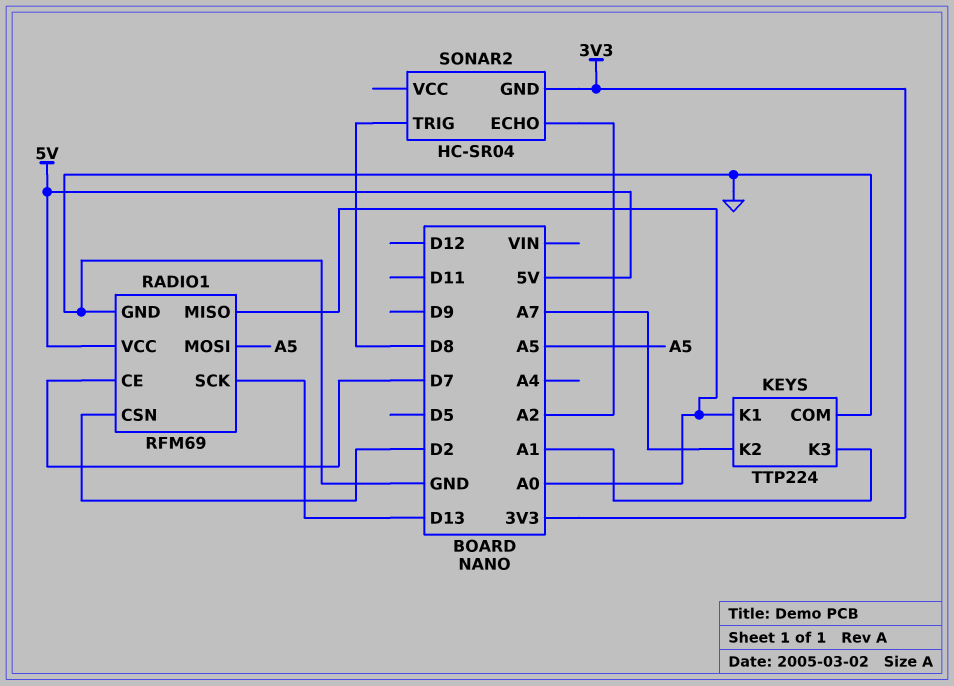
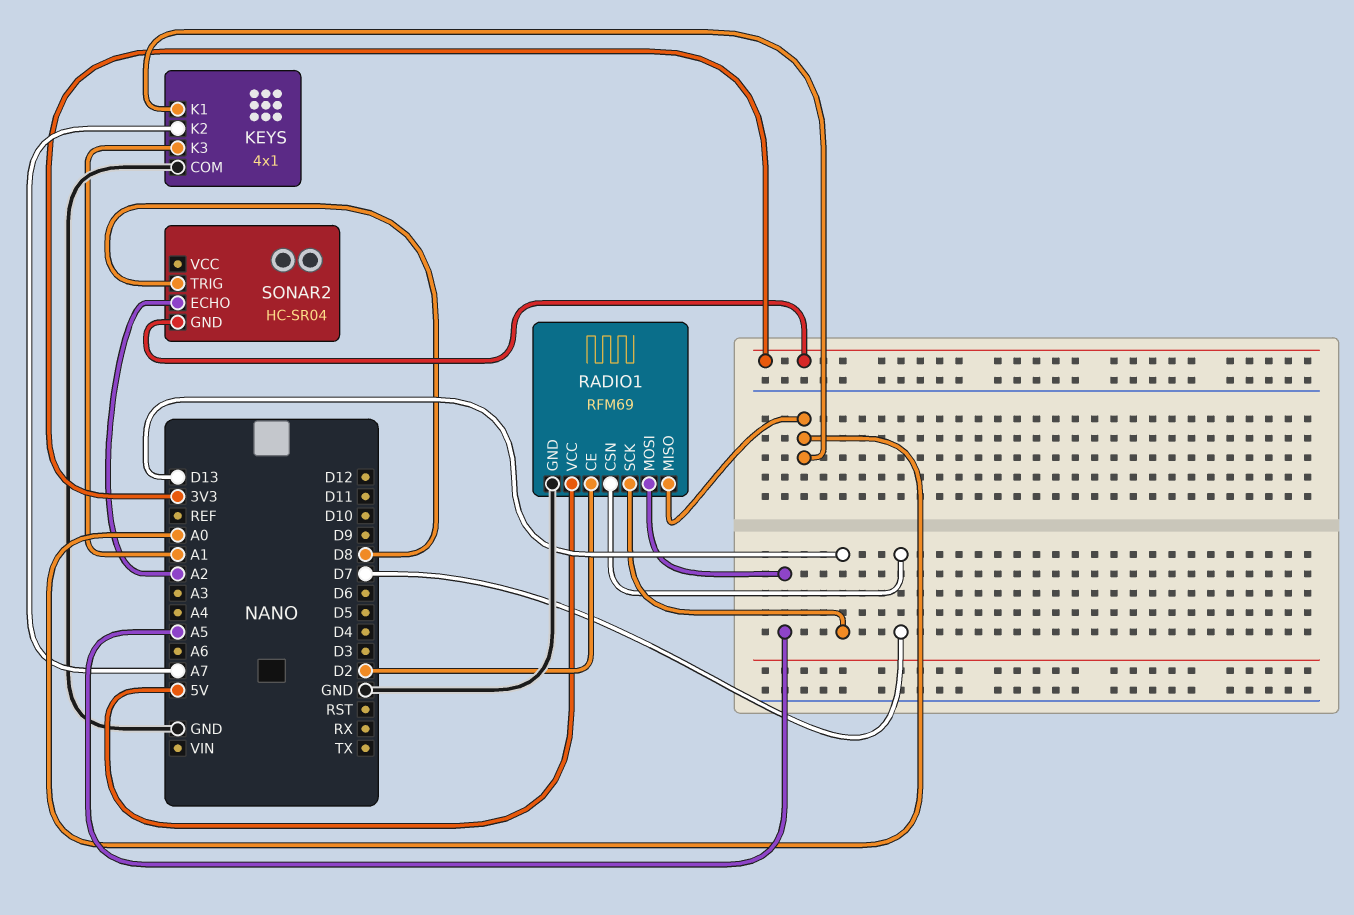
KEYS: TTP224 -> 4x1
RADIO1 pin CE: D7 -> D2
RADIO1 pin CSN: D2 -> D7

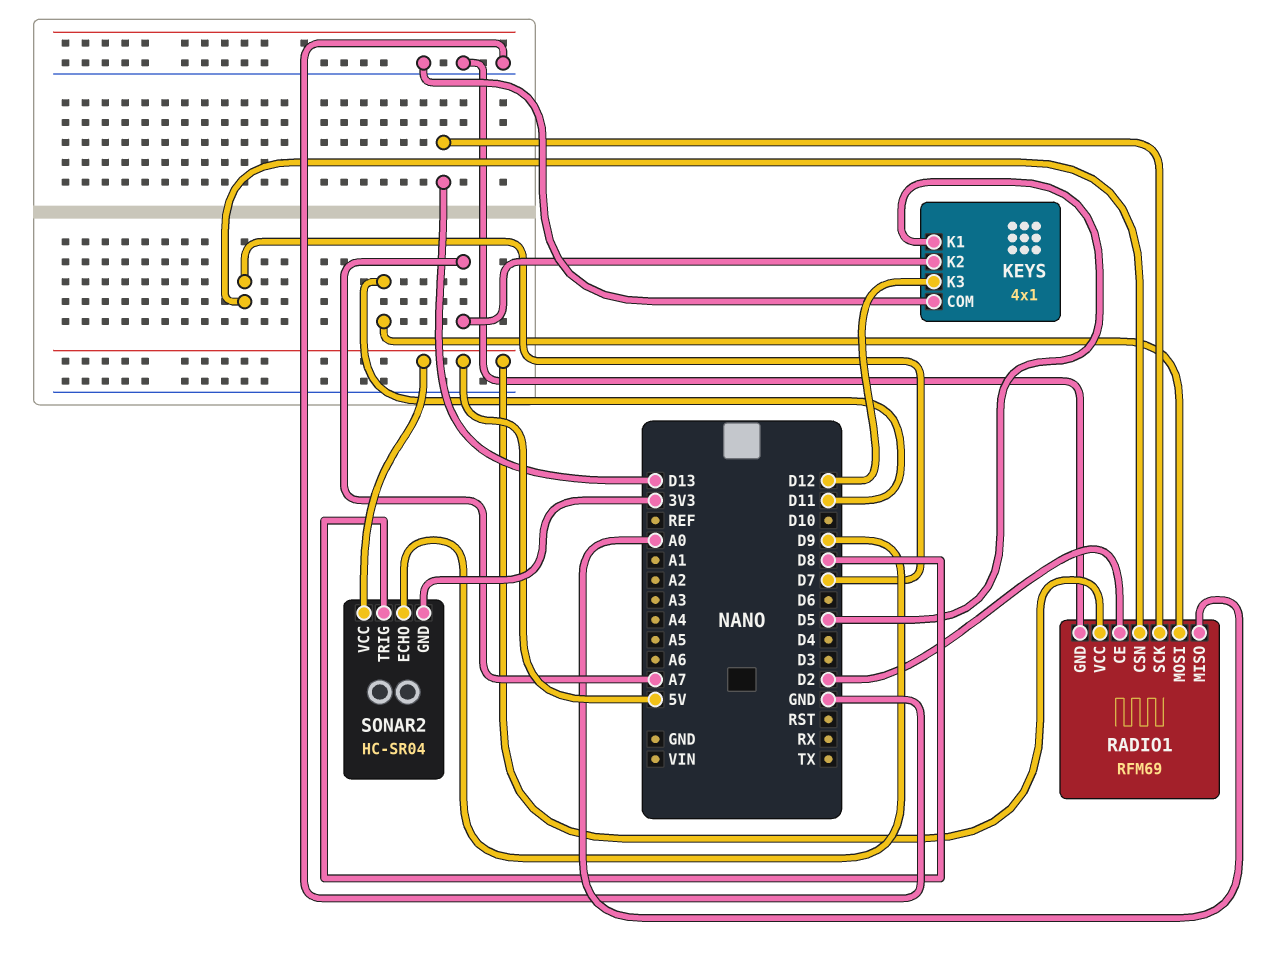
KEYS pin K1: A0 -> D5
KEYS pin K3: A1 -> D12
RADIO1 pin MOSI: A5 -> D11
SONAR2 pin ECHO: A2 -> D9
SONAR2 pin VCC: none -> 5V

